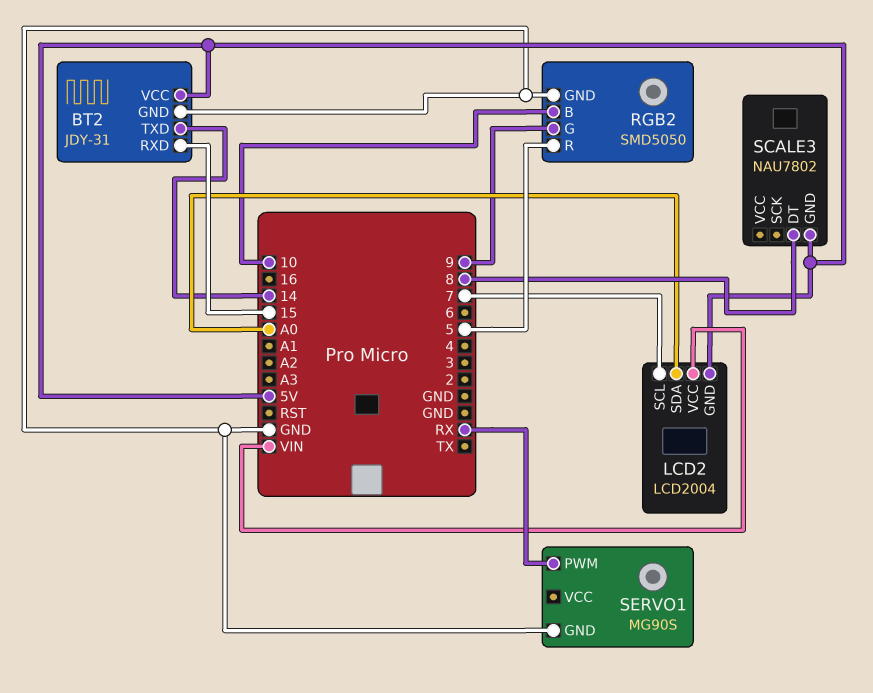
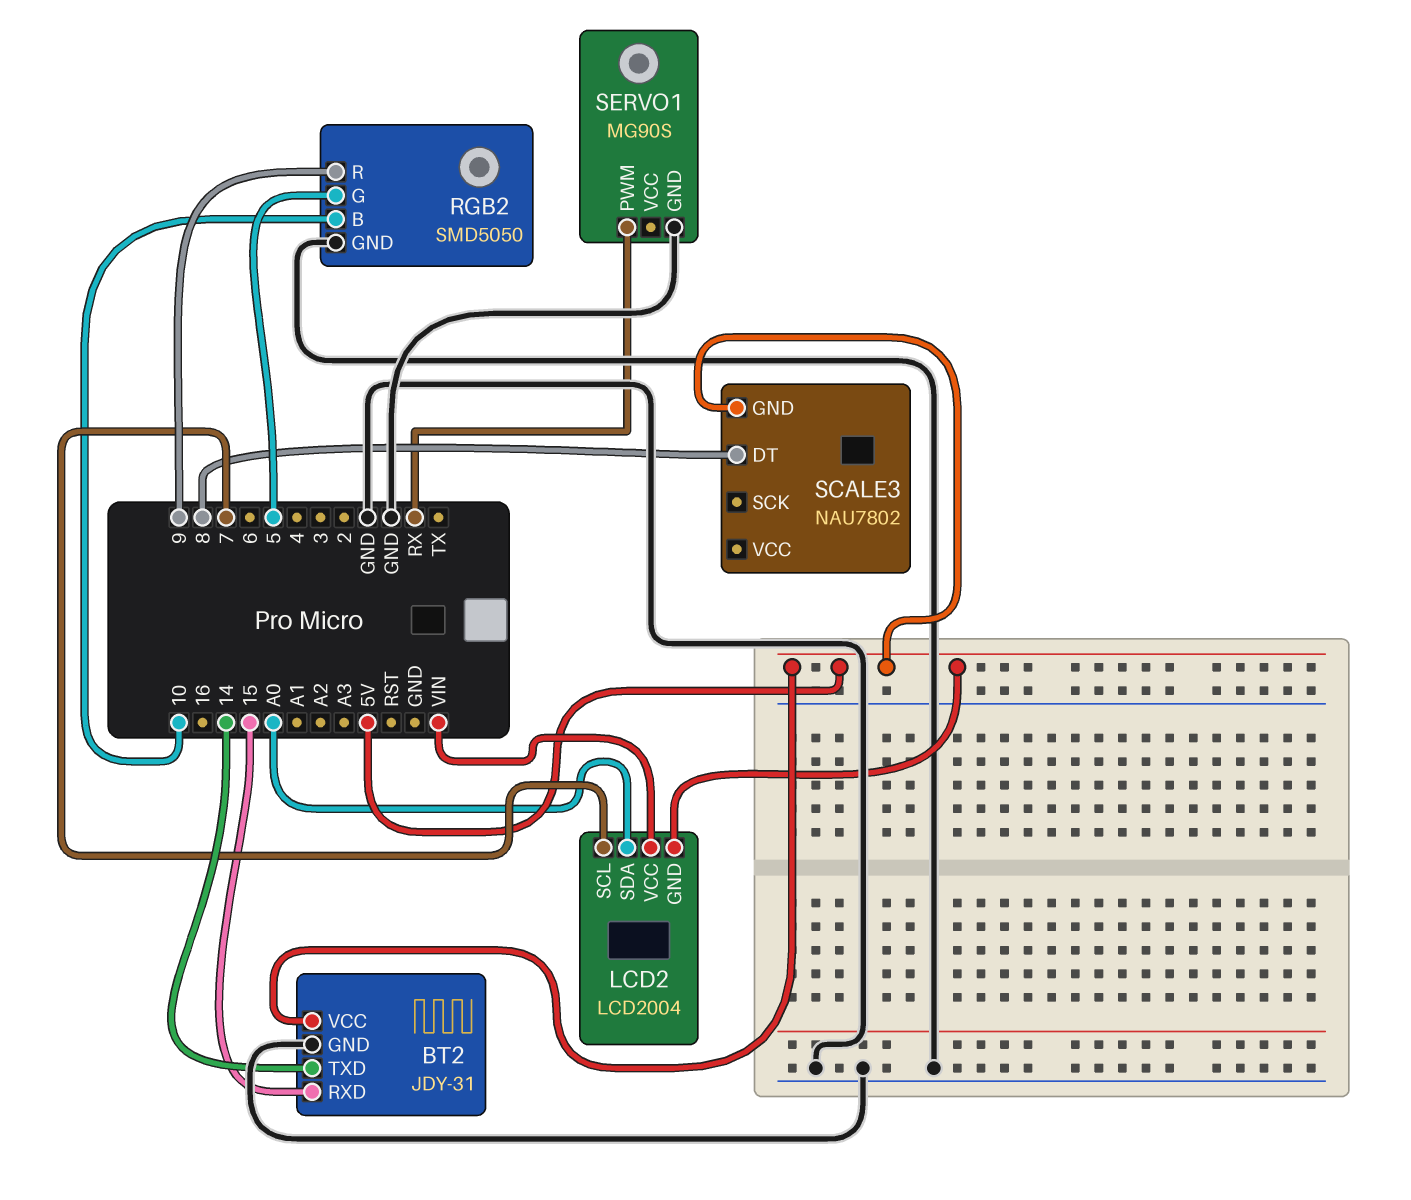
RGB2 pin G: 9 -> 5
RGB2 pin R: 5 -> 9

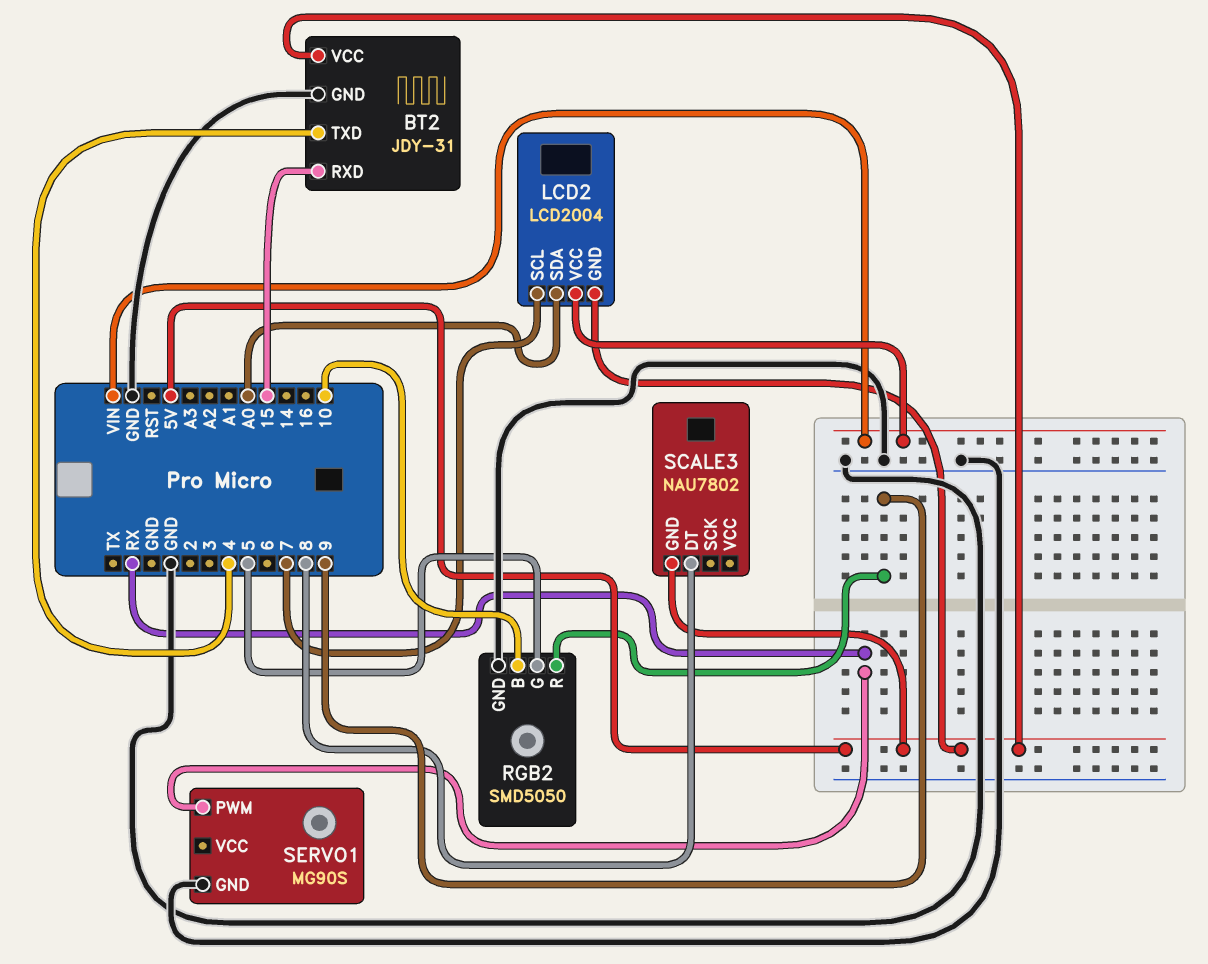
BT2 pin TXD: 14 -> 4

